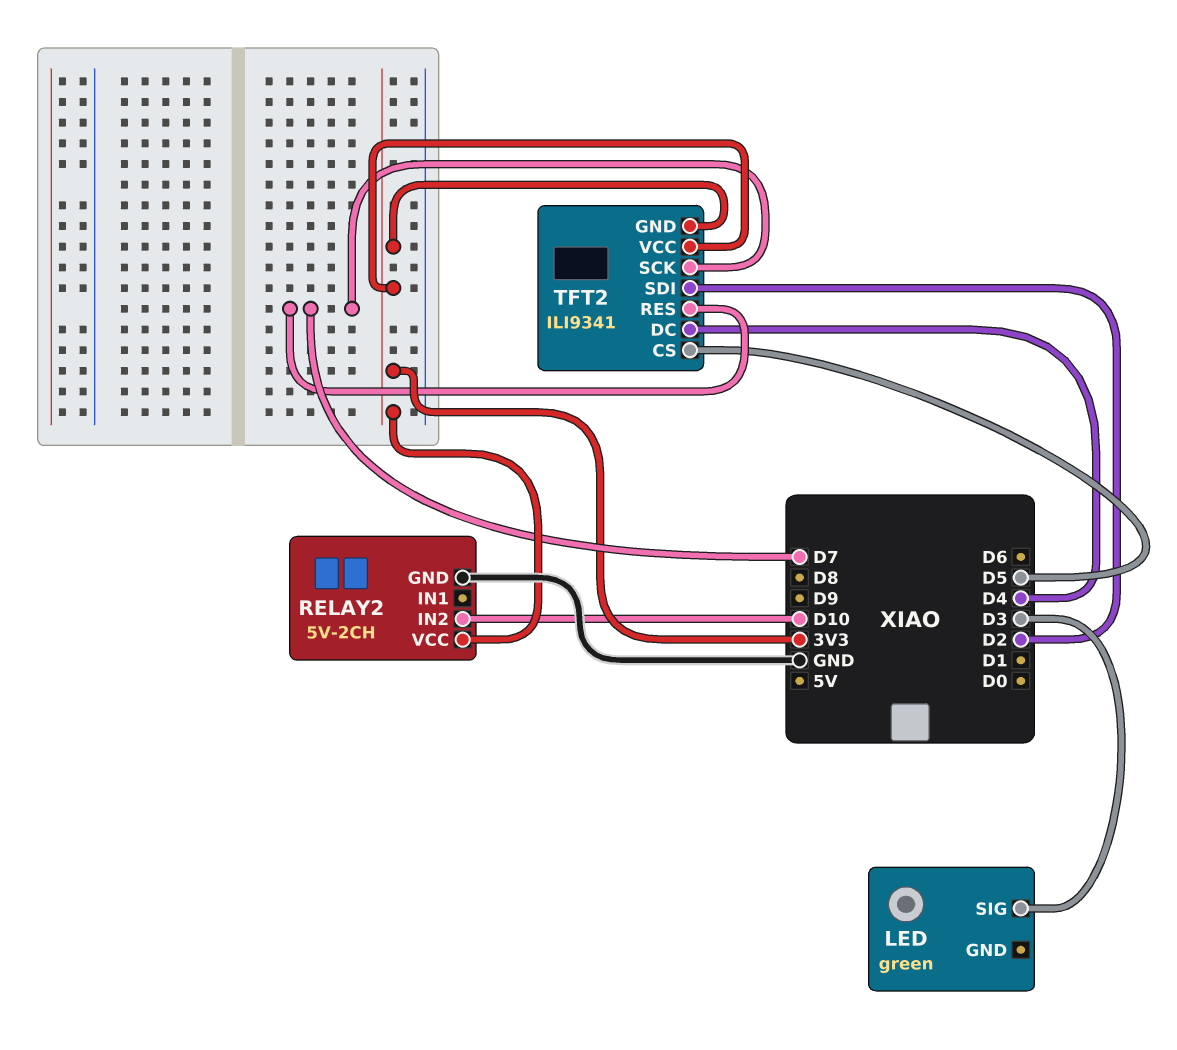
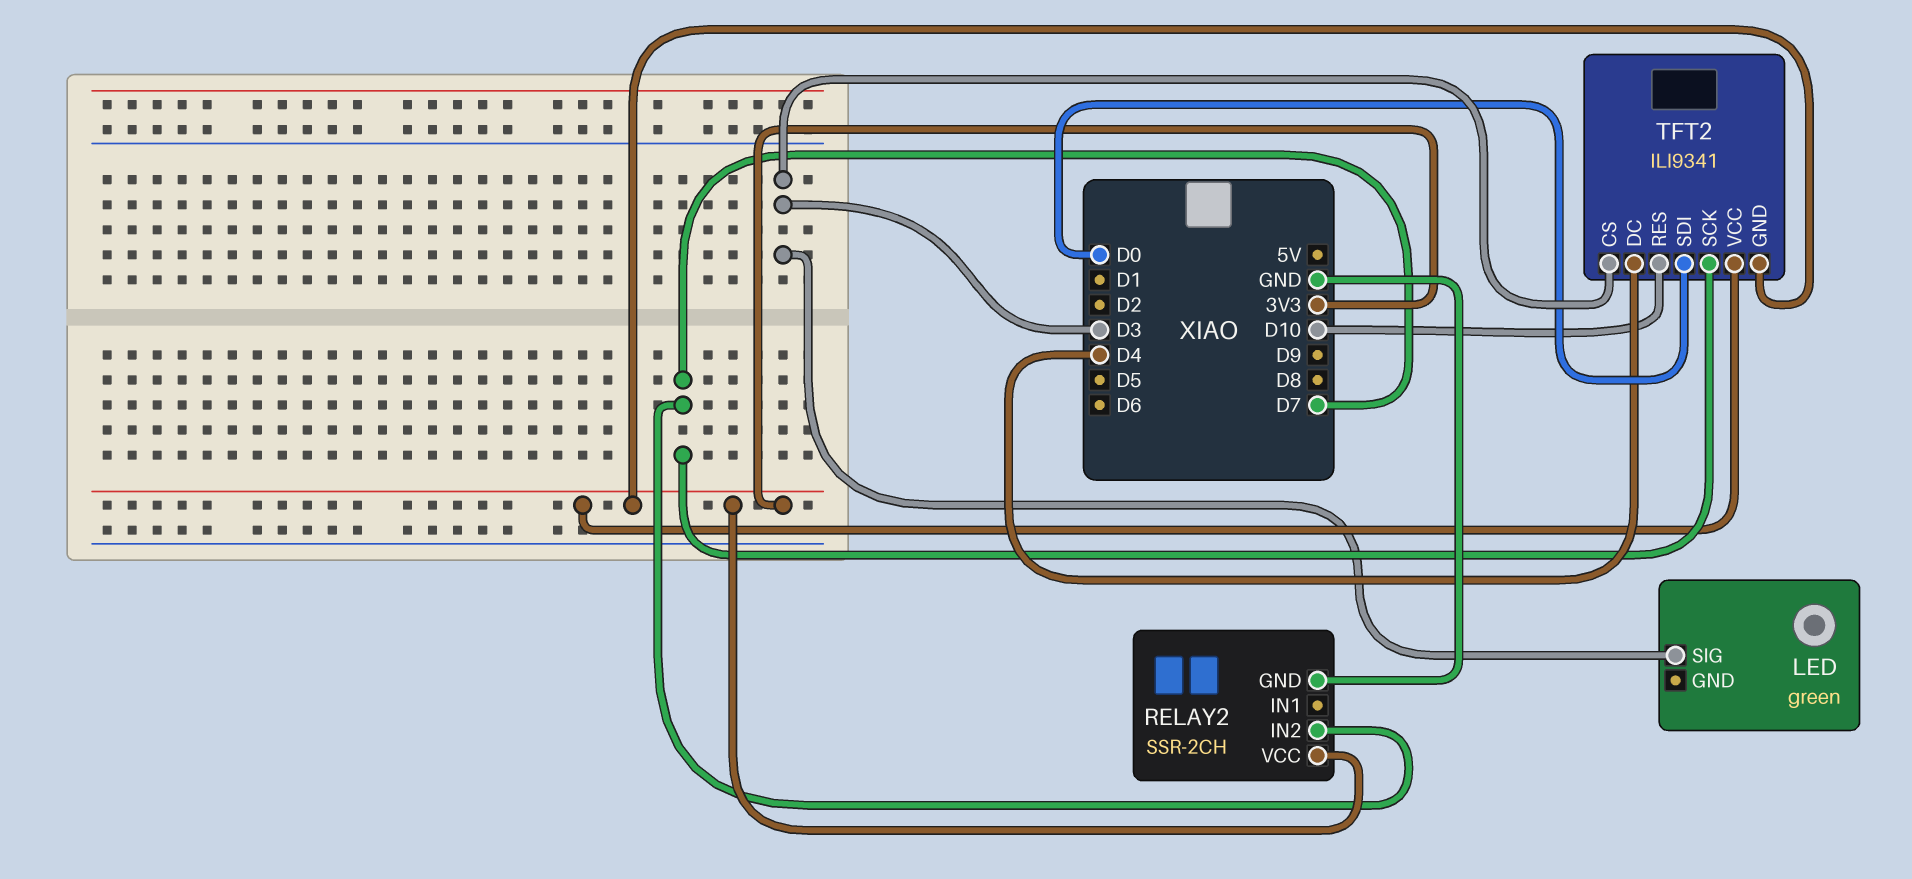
RELAY2: 5V-2CH -> SSR-2CH
RELAY2 pin IN2: D10 -> D7
TFT2 pin CS: D5 -> D3
TFT2 pin RES: D7 -> D10
TFT2 pin SDI: D2 -> D0

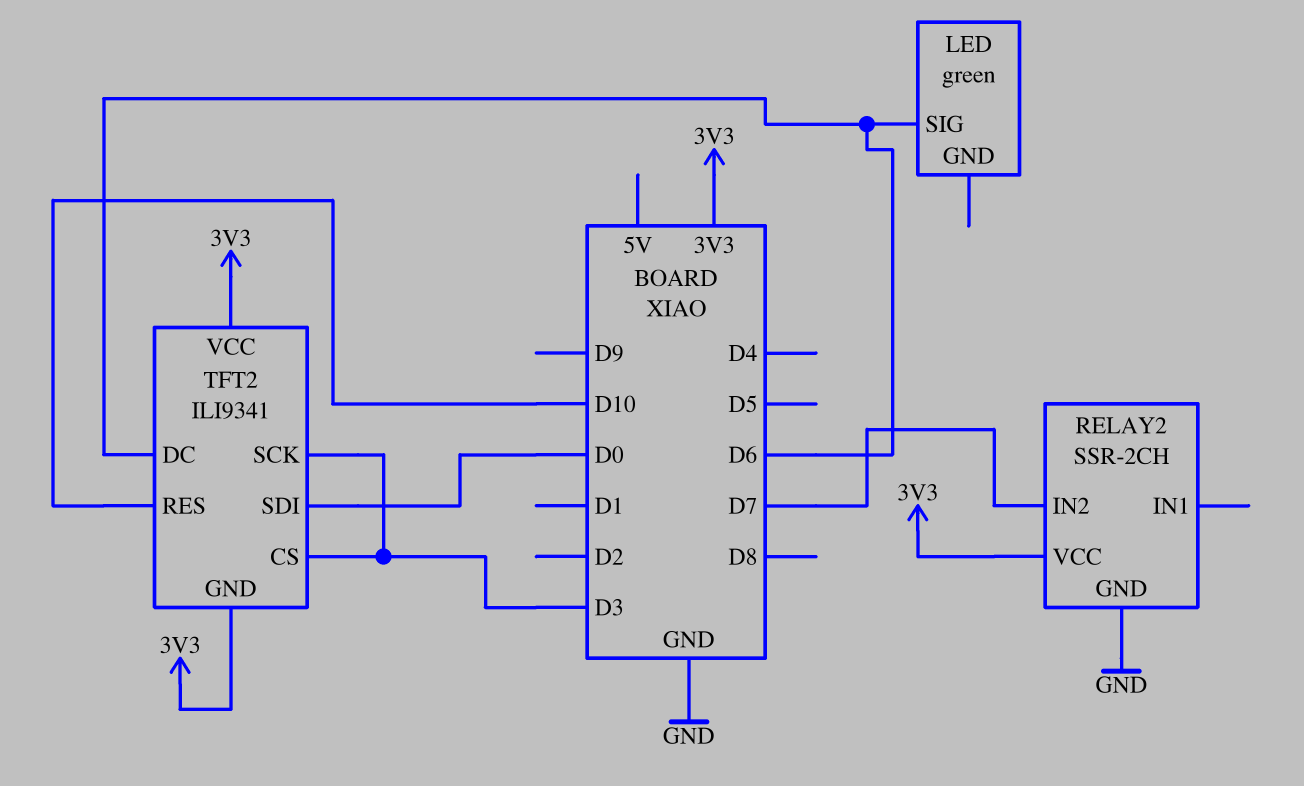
LED pin SIG: D3 -> D6
TFT2 pin DC: D4 -> D6
TFT2 pin SCK: D7 -> D3

